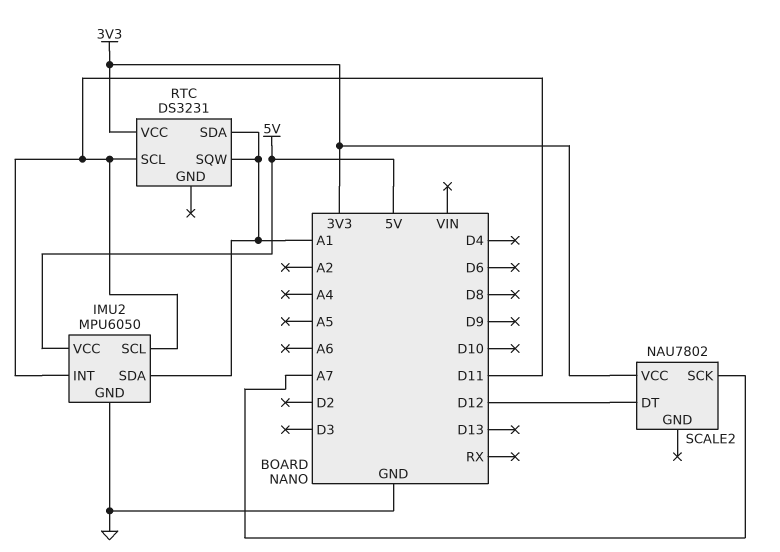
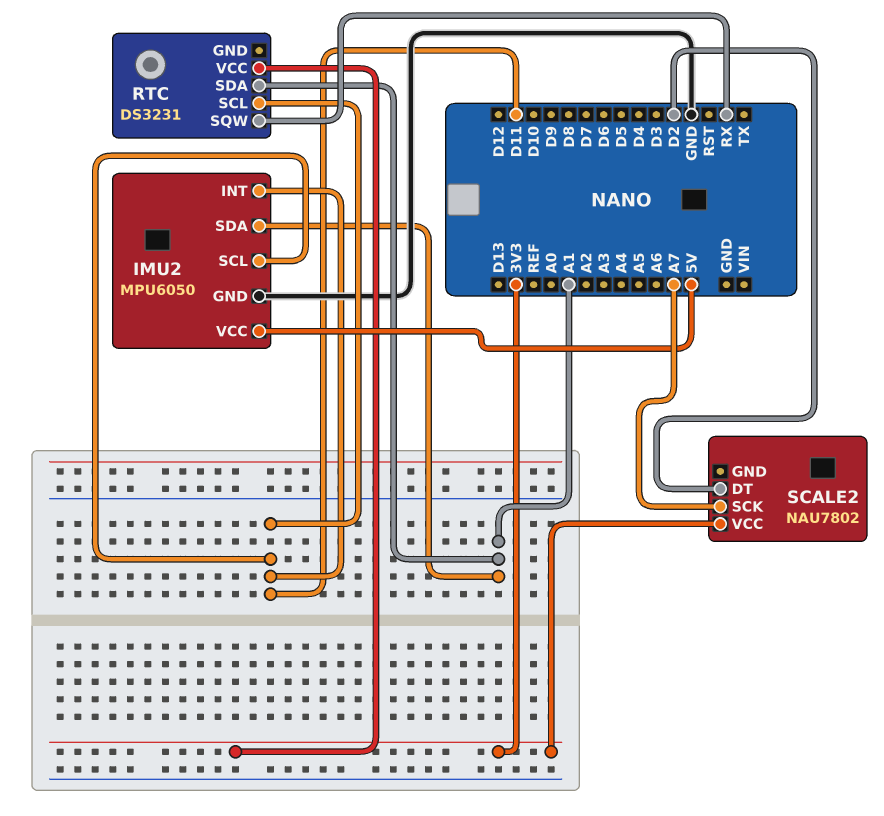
RTC pin SQW: A1 -> RX
SCALE2 pin DT: D12 -> D2

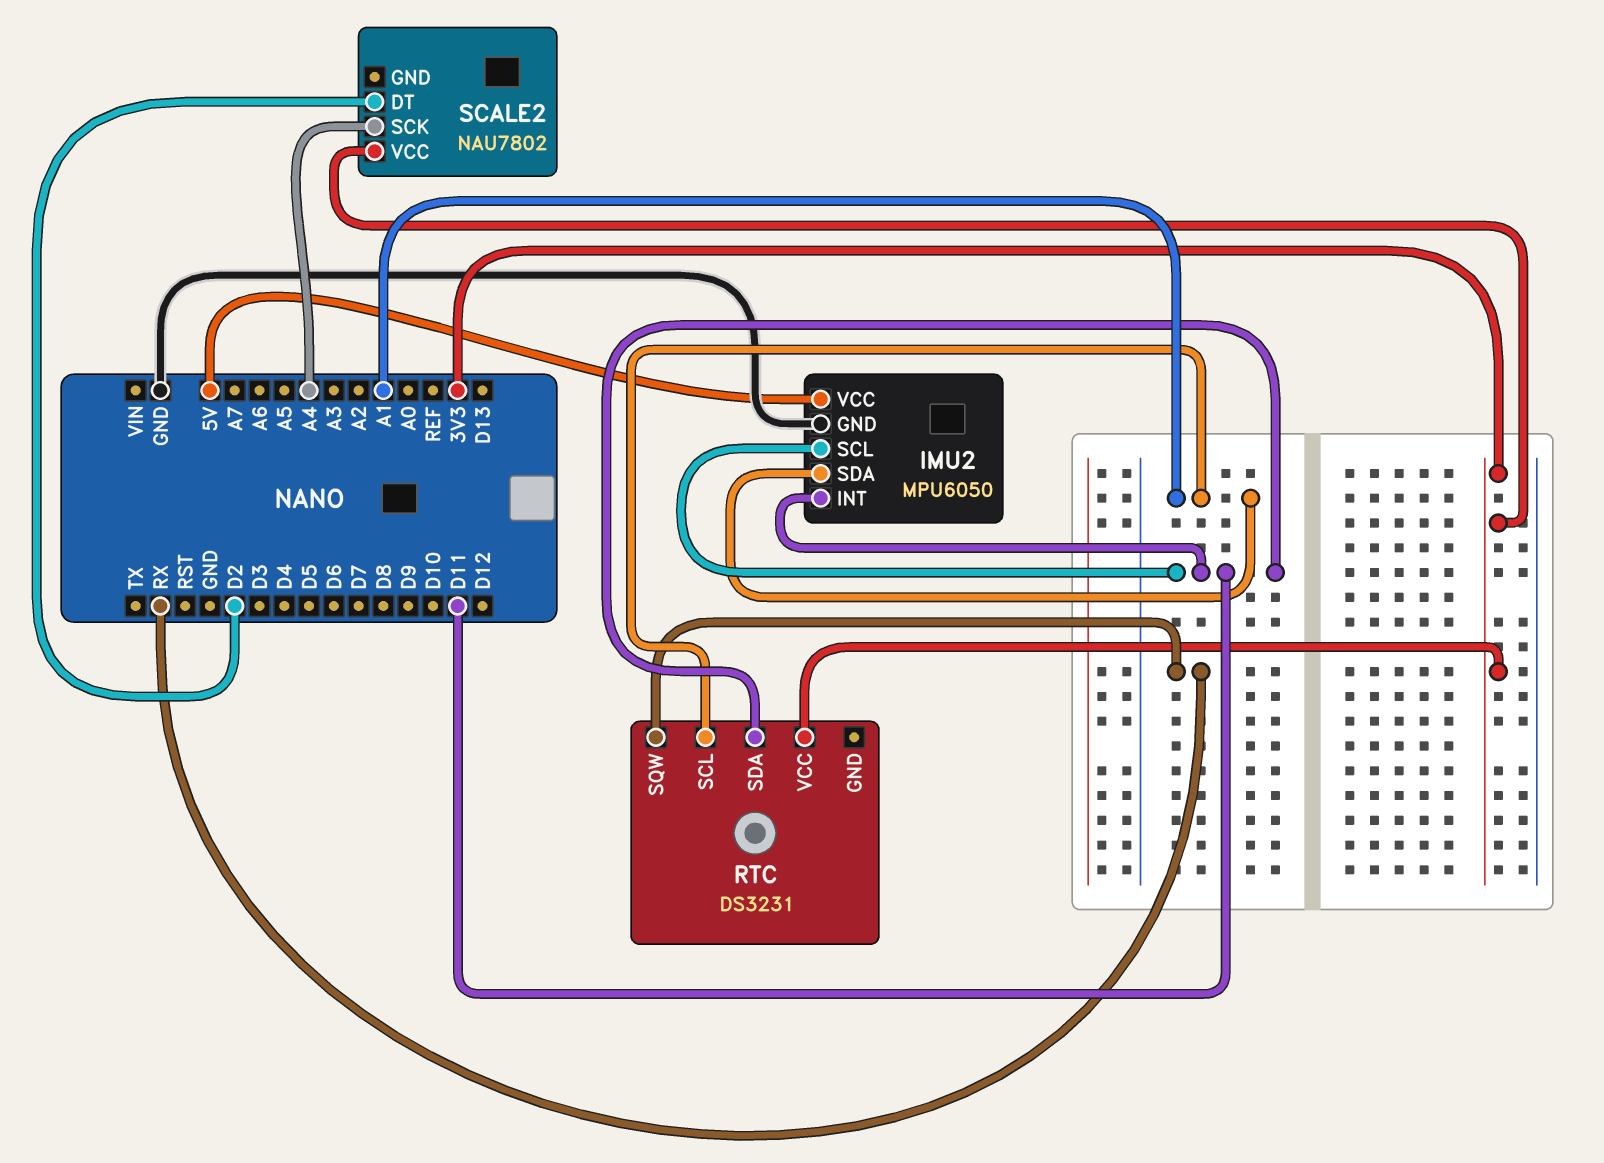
RTC pin SCL: D11 -> A1
RTC pin SDA: A1 -> D11
SCALE2 pin SCK: A7 -> A4

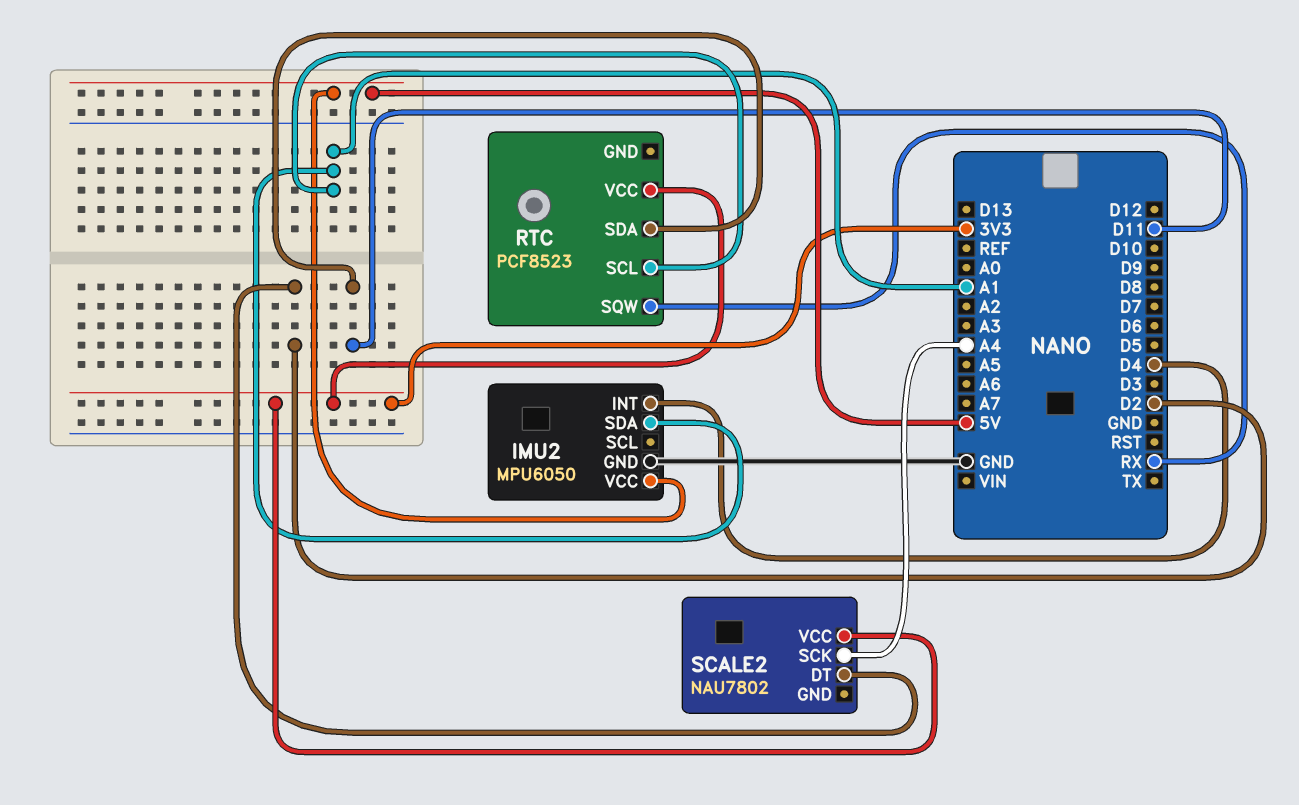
IMU2 pin INT: D11 -> D4
IMU2 pin SCL: D11 -> none
RTC: DS3231 -> PCF8523

